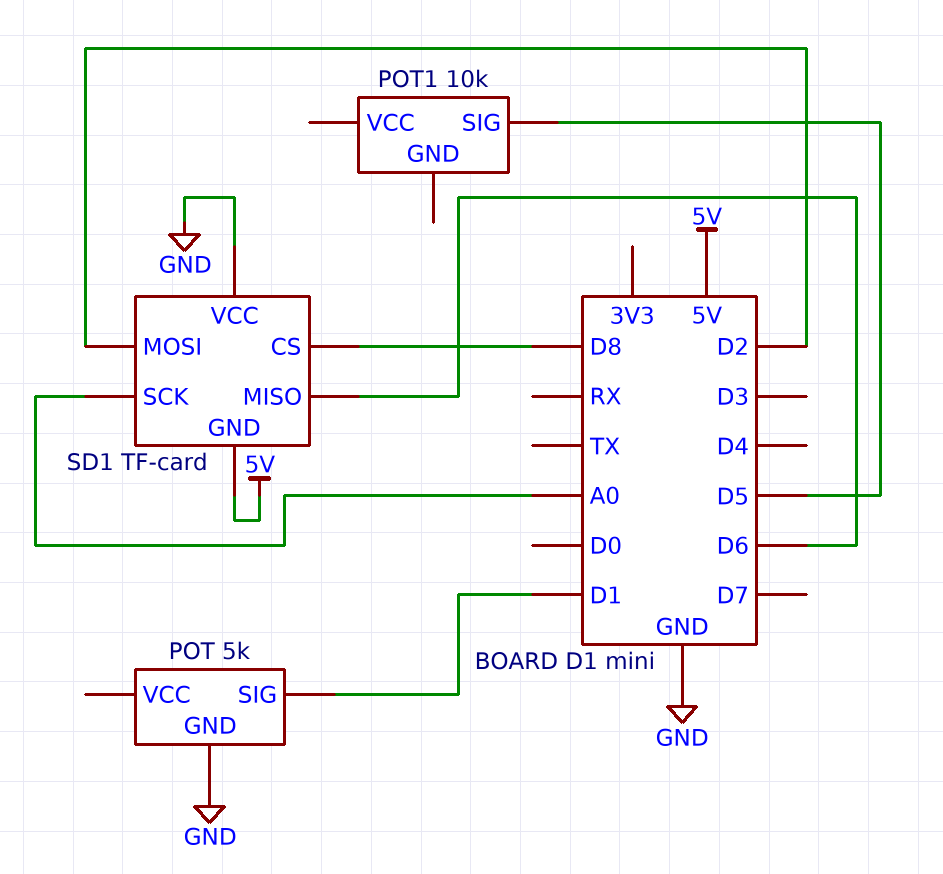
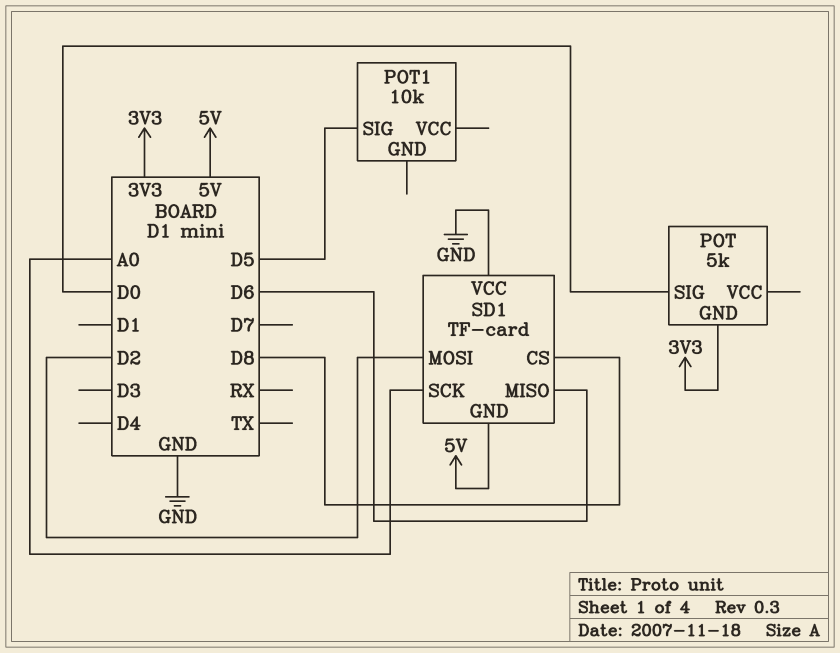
POT pin GND: GND -> 3V3
POT pin SIG: D1 -> D0

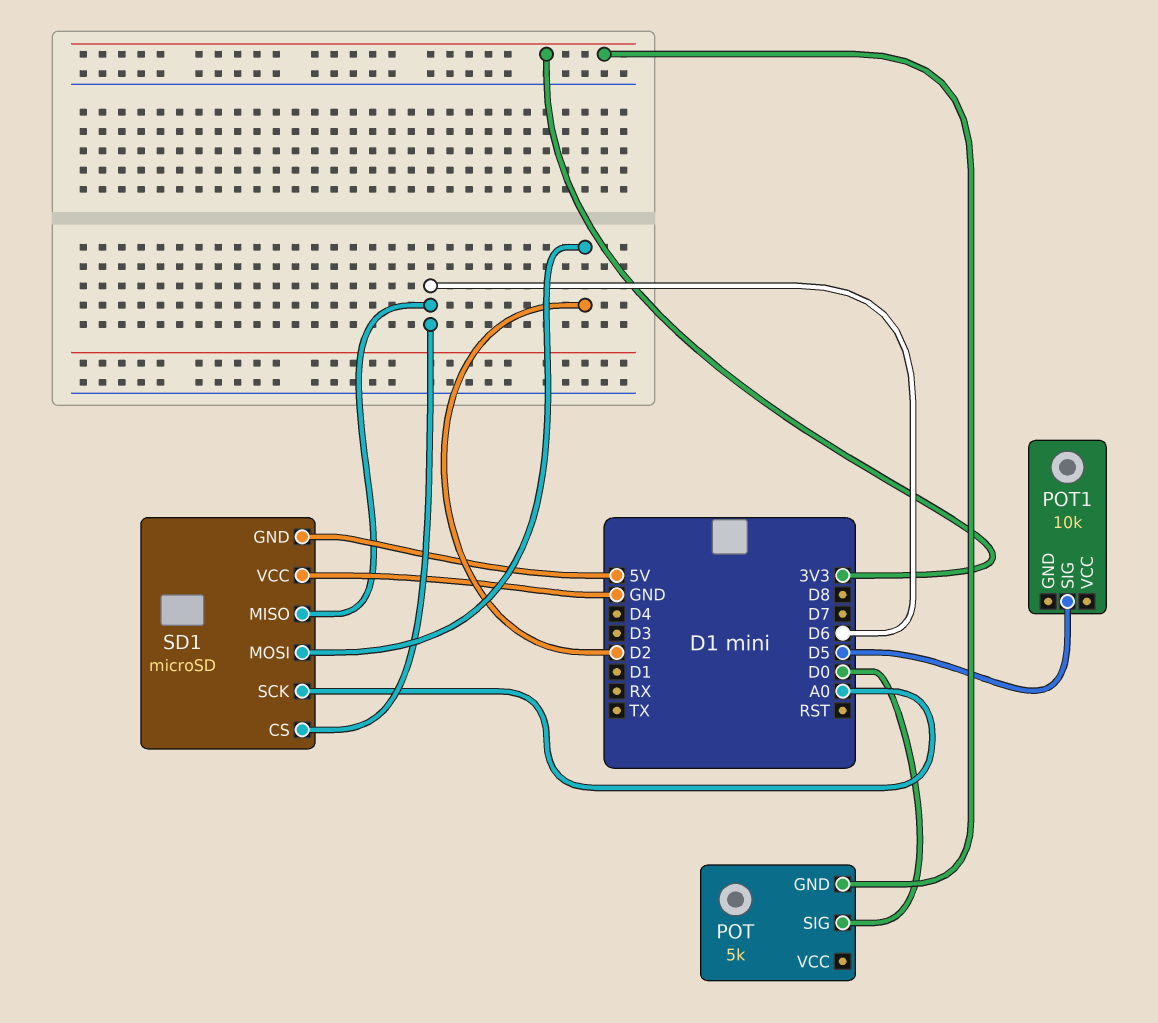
SD1: TF-card -> microSD
SD1 pin CS: D8 -> D6

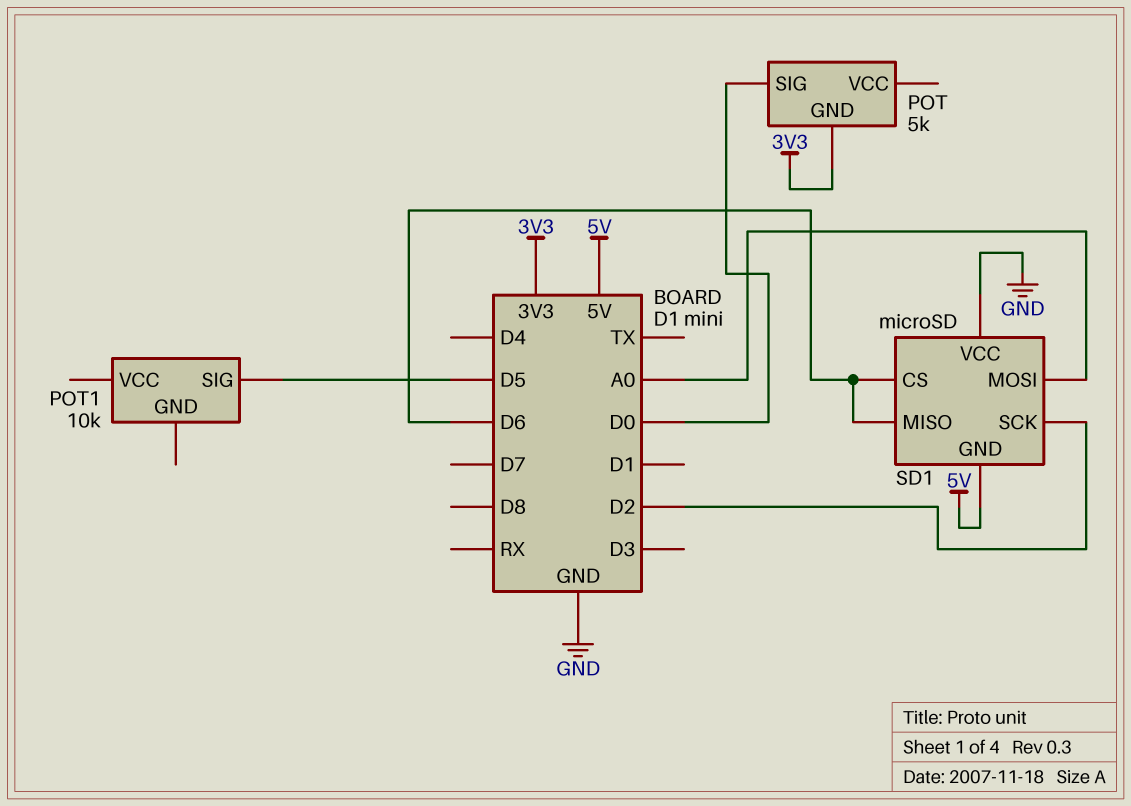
SD1 pin MOSI: D2 -> A0
SD1 pin SCK: A0 -> D2

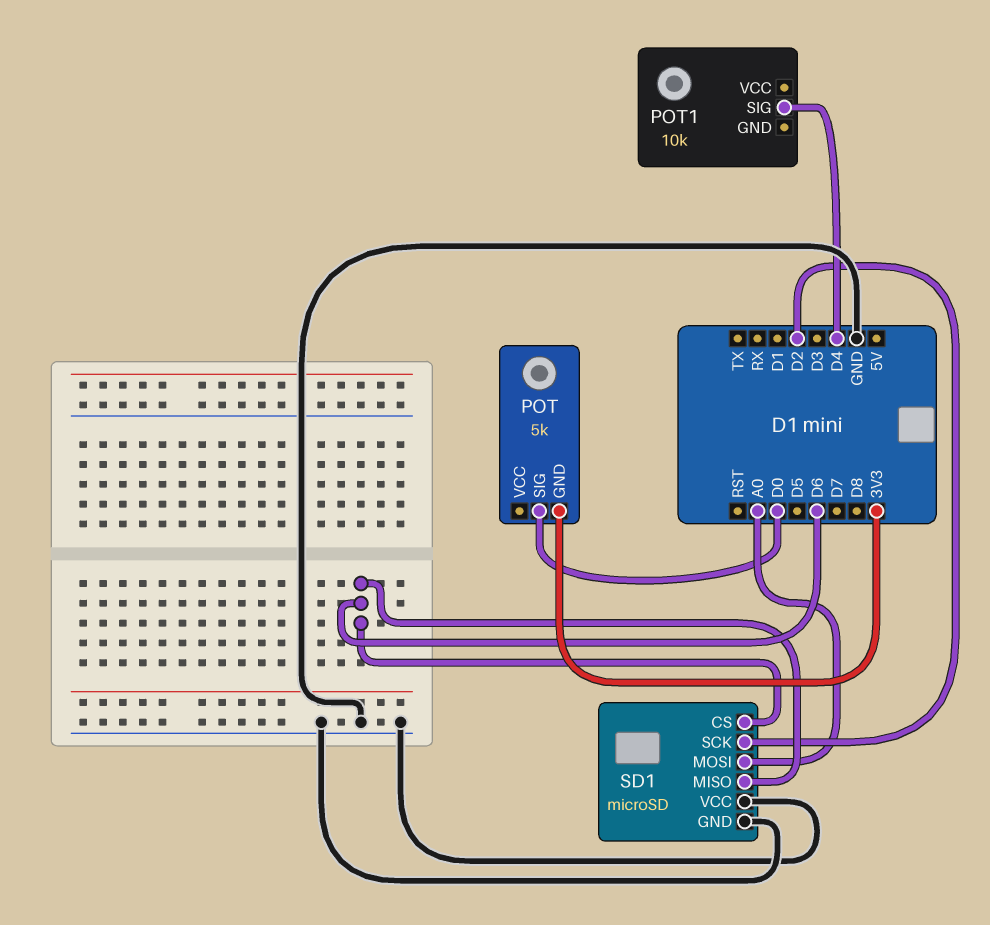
POT1 pin SIG: D5 -> D4
SD1 pin GND: 5V -> GND

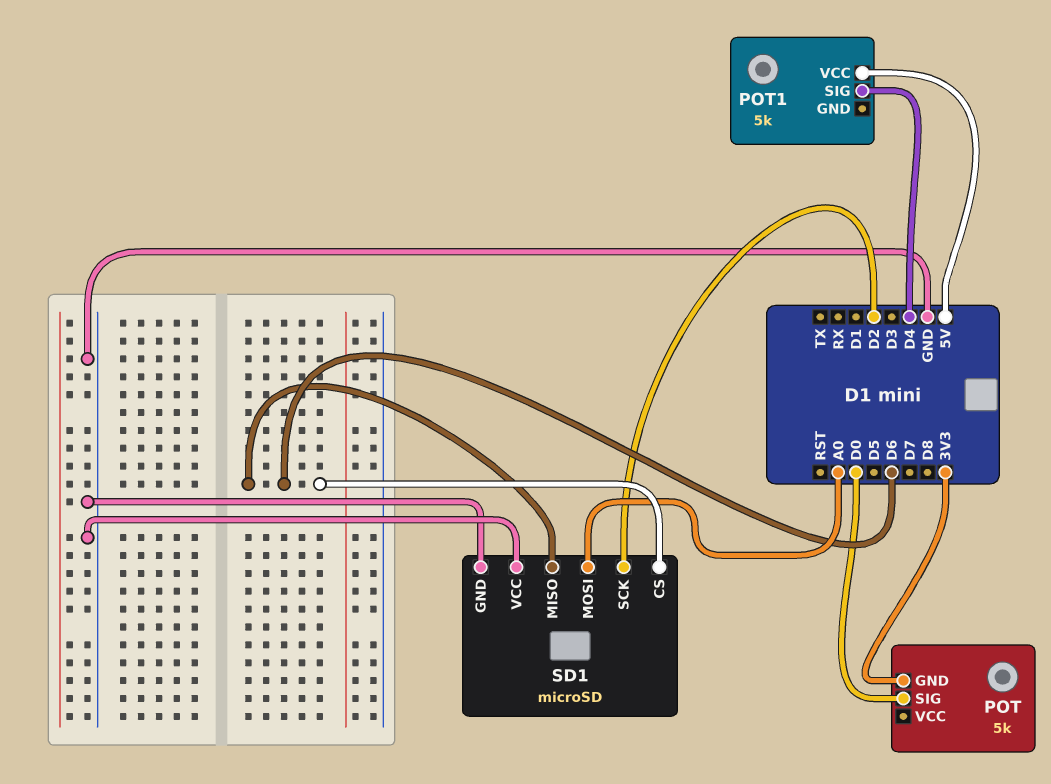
POT1: 10k -> 5k
POT1 pin VCC: none -> 5V

